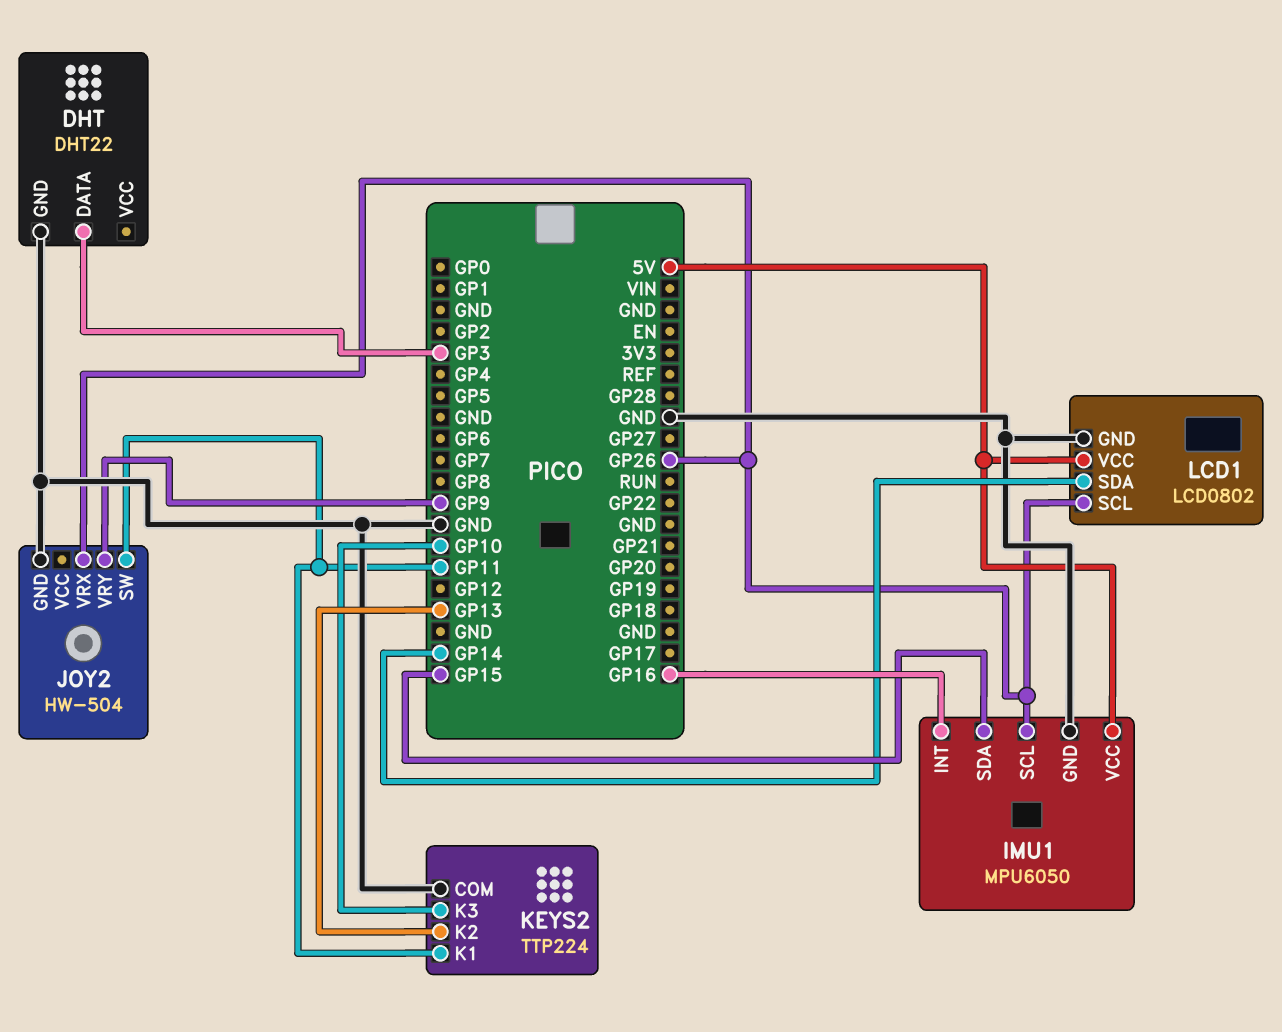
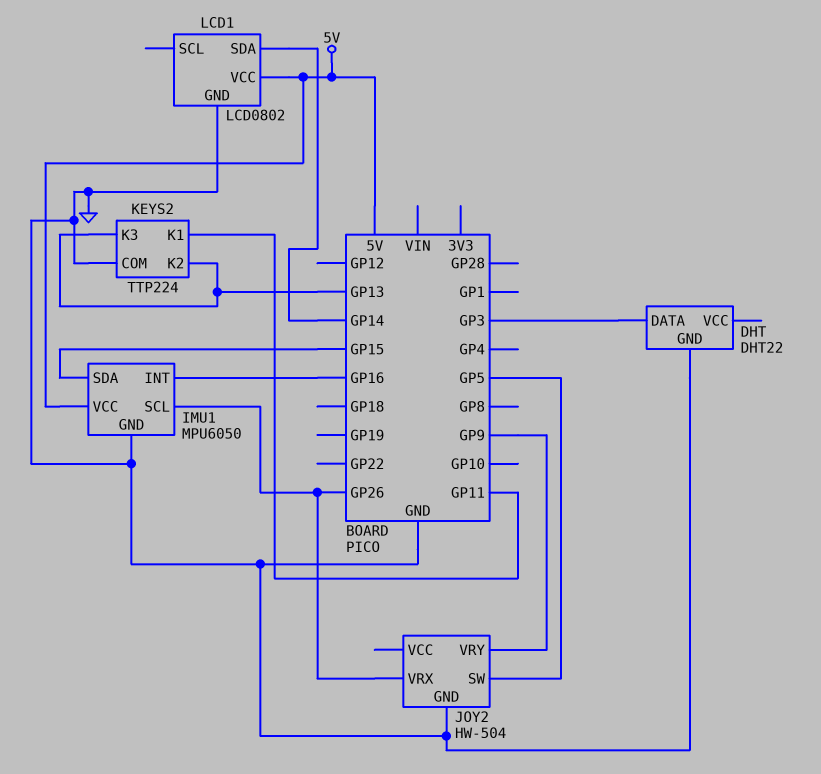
JOY2 pin SW: GP11 -> GP5
KEYS2 pin K3: GP10 -> GP13
LCD1 pin SCL: GP26 -> none

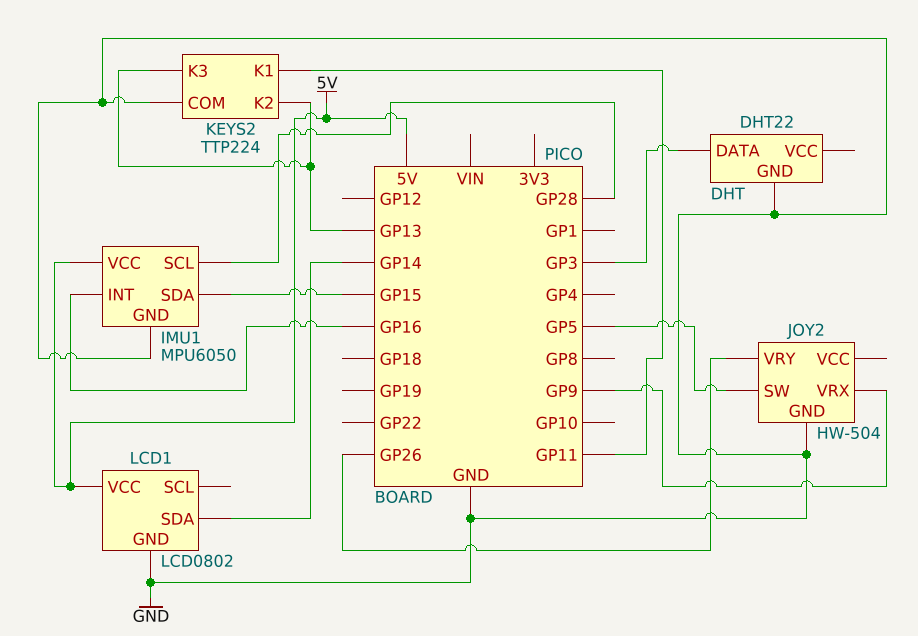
IMU1 pin SCL: GP26 -> GP28
JOY2 pin VRX: GP26 -> GP9
JOY2 pin VRY: GP9 -> GP26

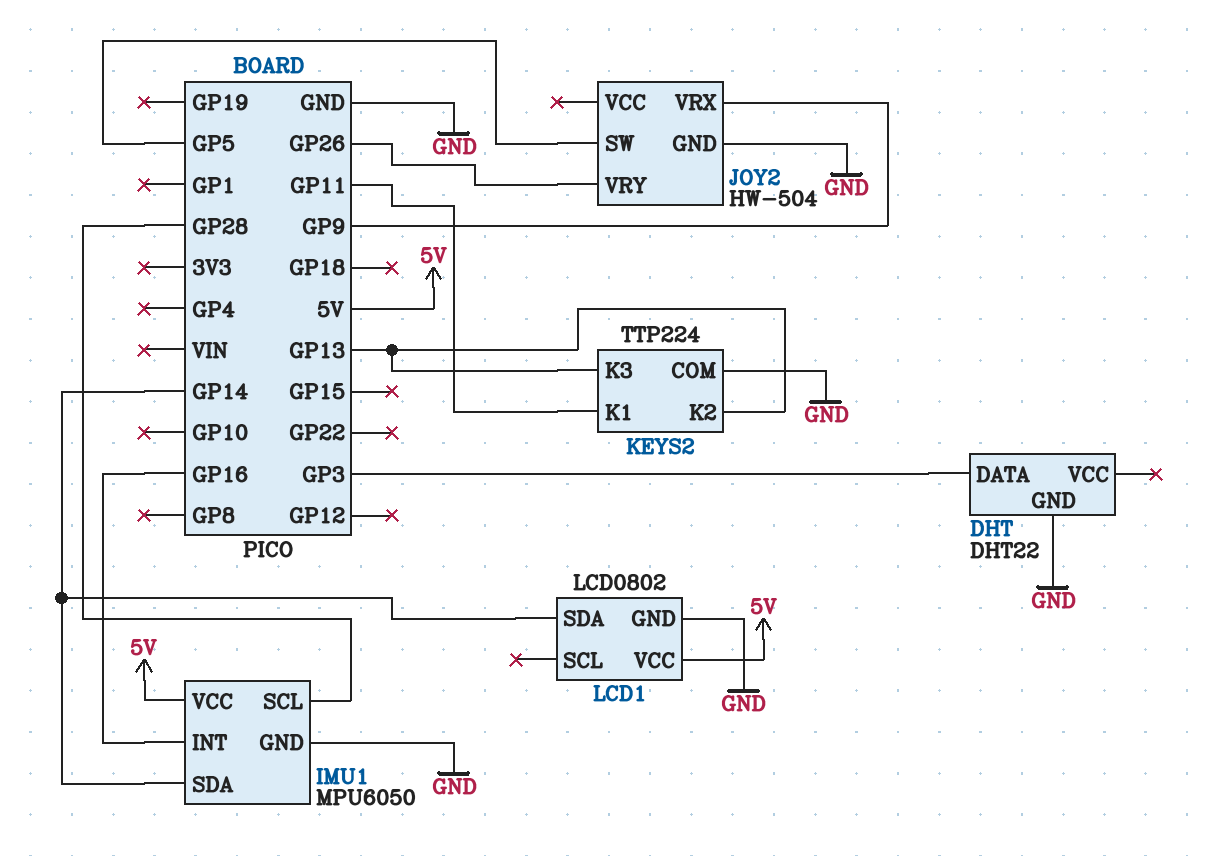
IMU1 pin SDA: GP15 -> GP14

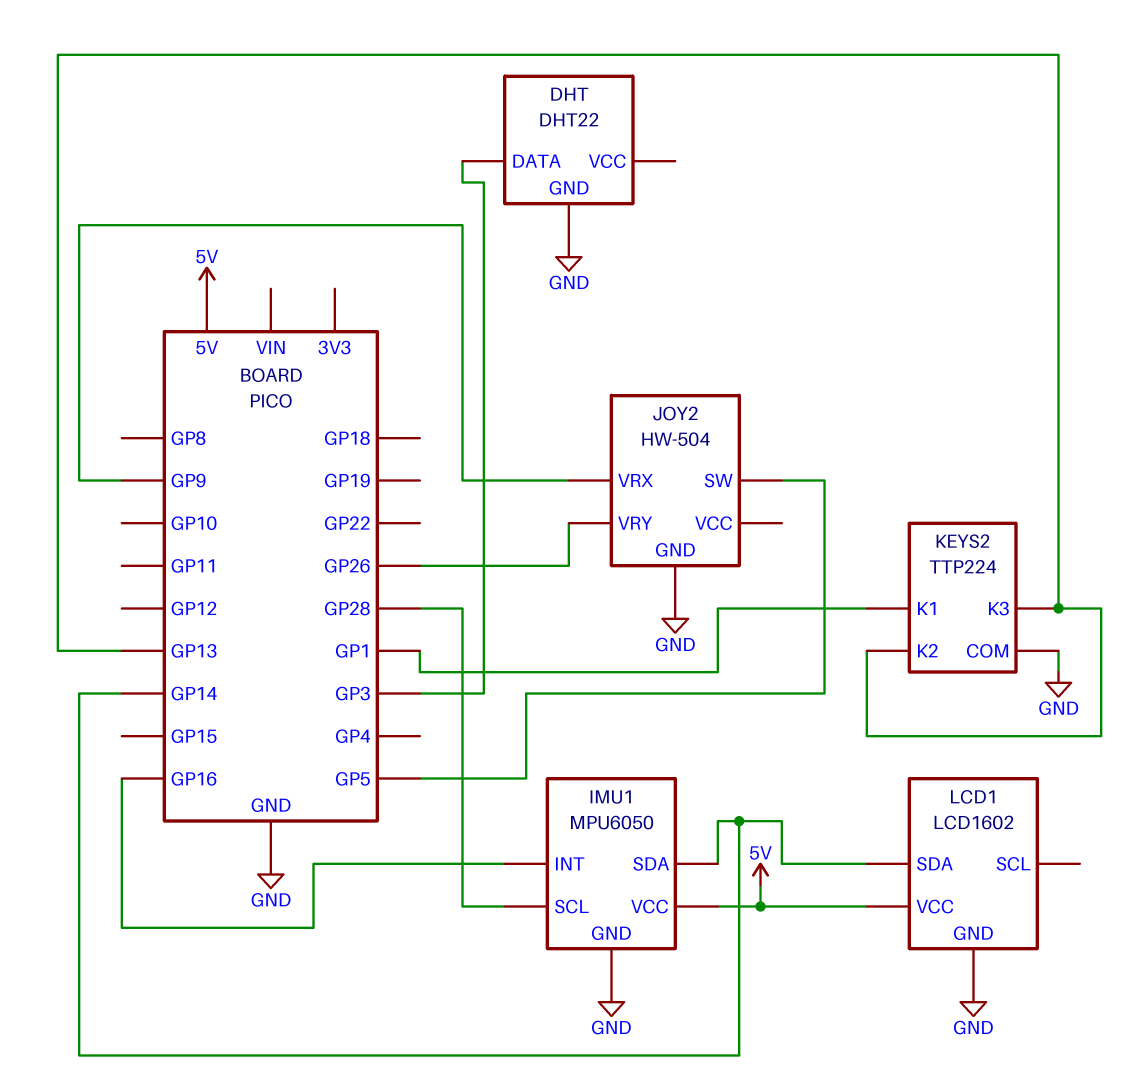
KEYS2 pin K1: GP11 -> GP1
LCD1: LCD0802 -> LCD1602

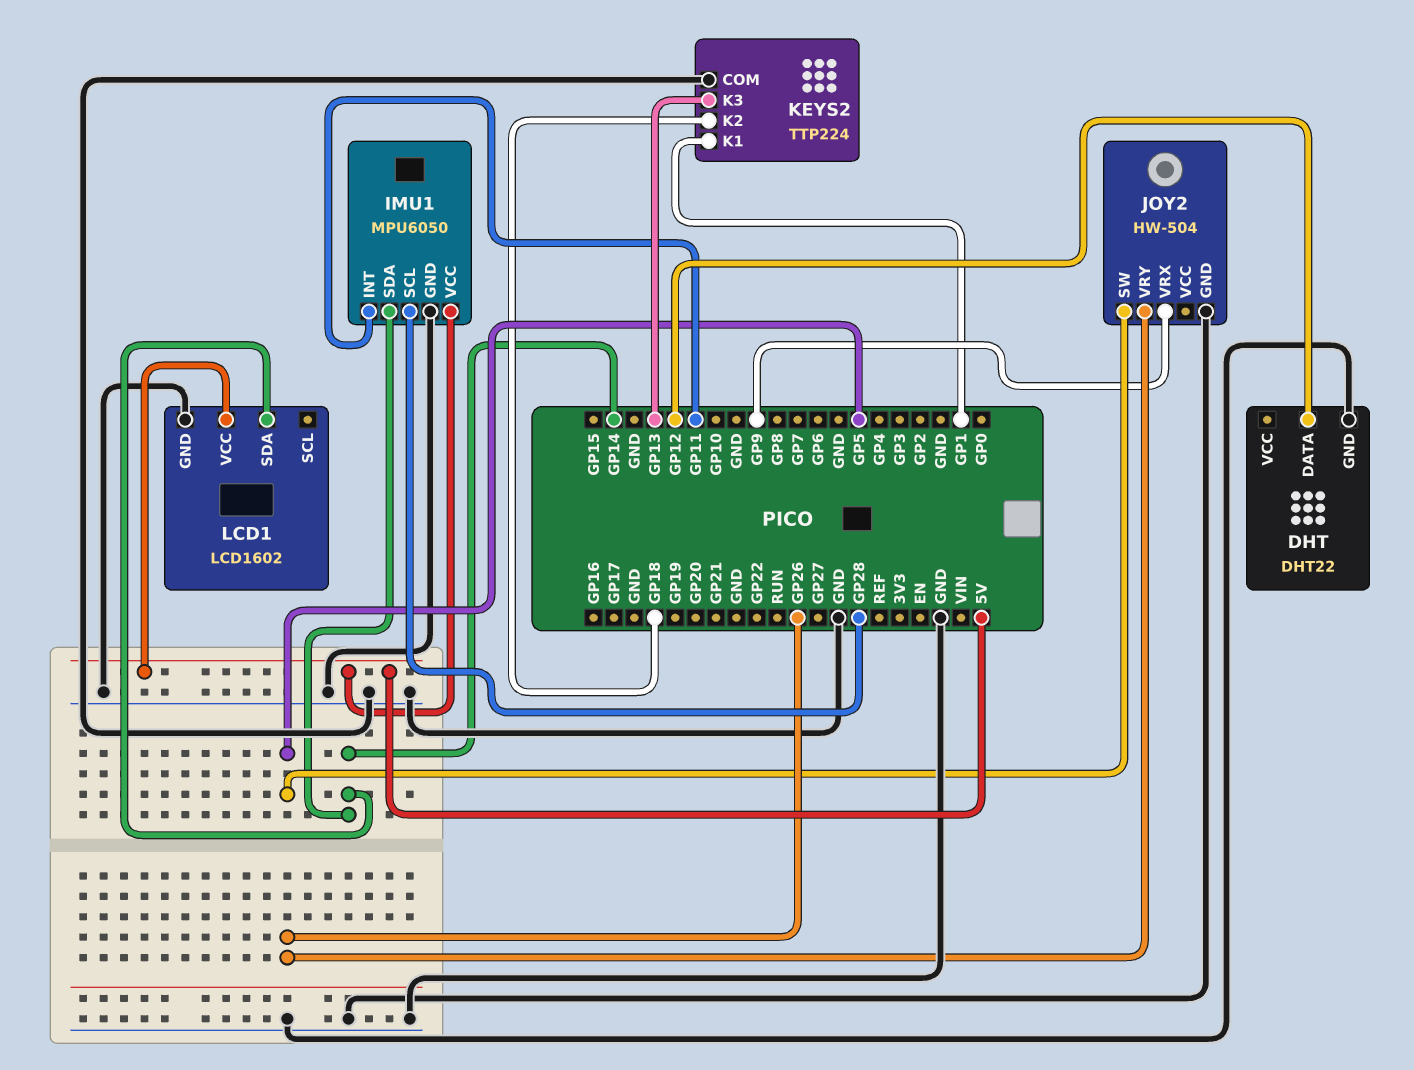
DHT pin DATA: GP3 -> GP12
IMU1 pin INT: GP16 -> GP11
KEYS2 pin K2: GP13 -> GP18

